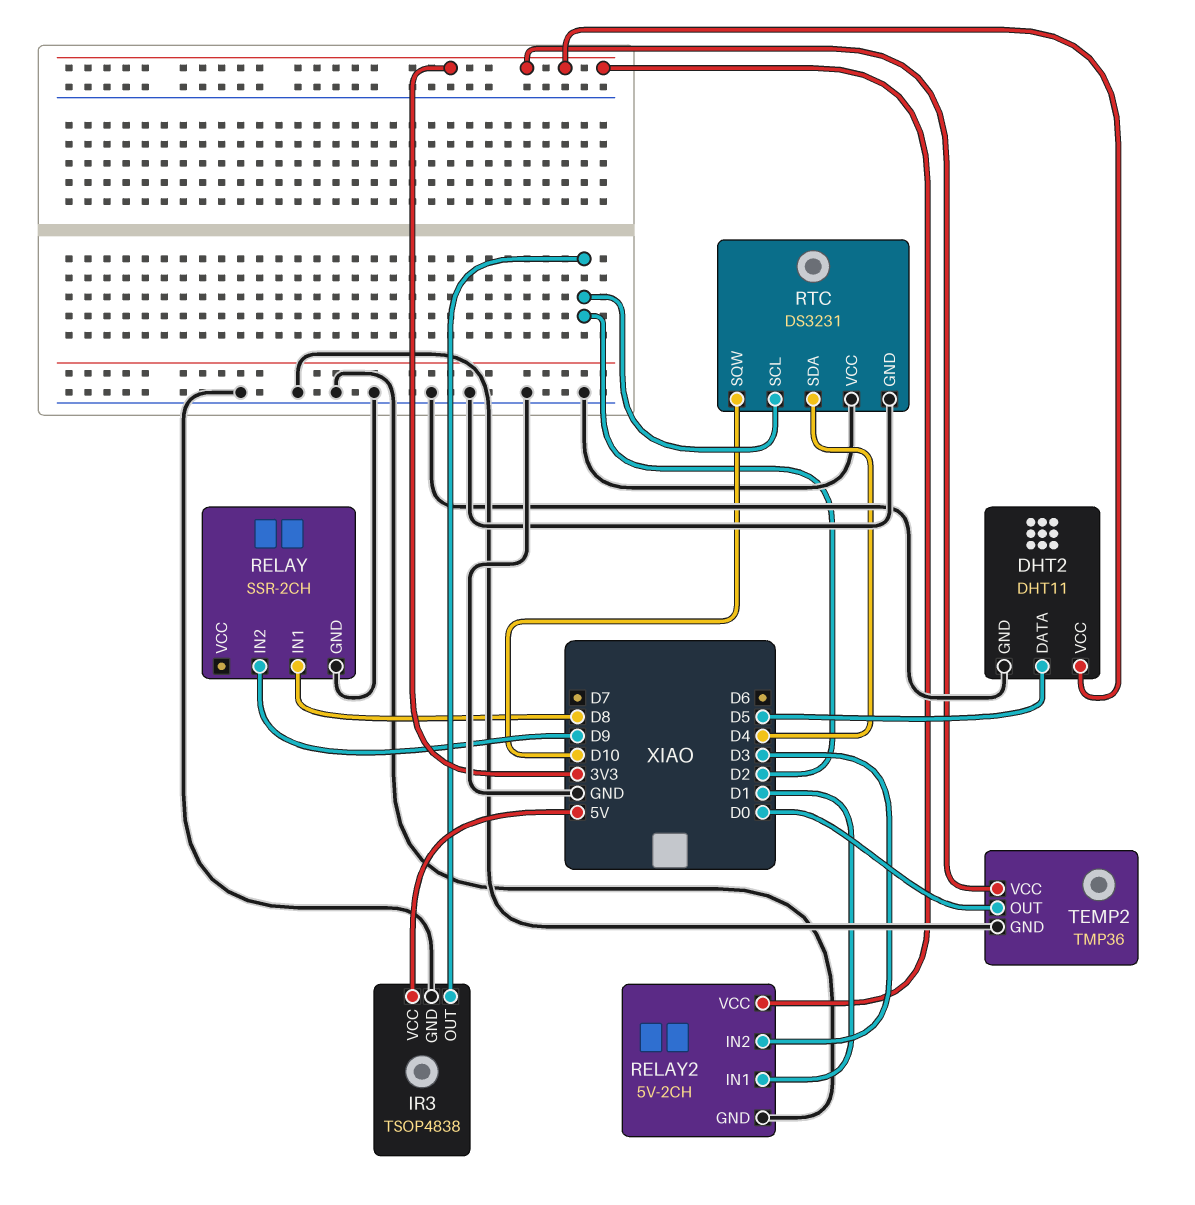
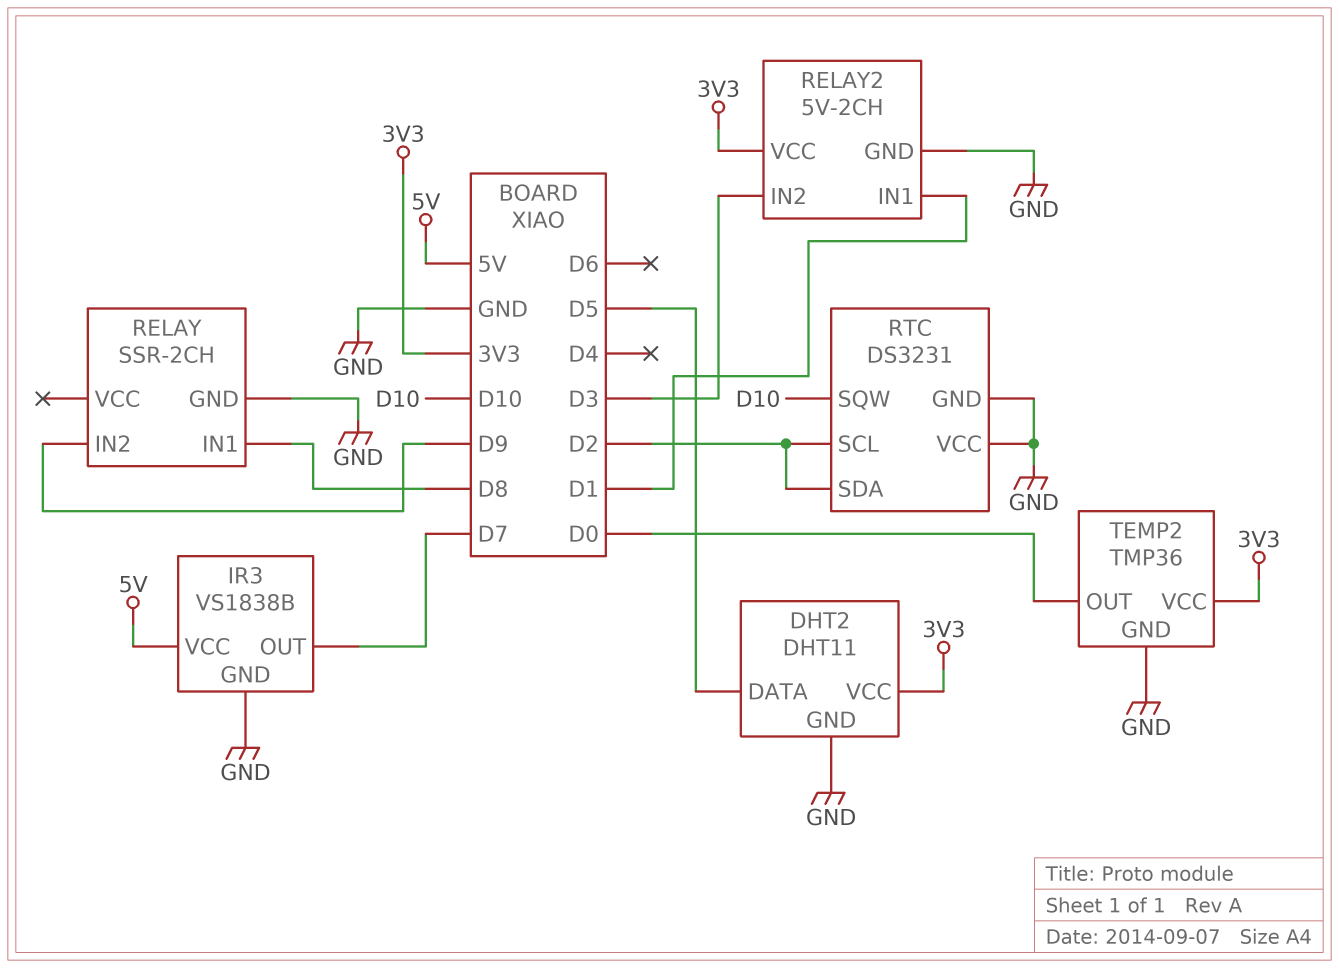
IR3: TSOP4838 -> VS1838B
IR3 pin OUT: D2 -> D7
RTC pin SDA: D4 -> D2

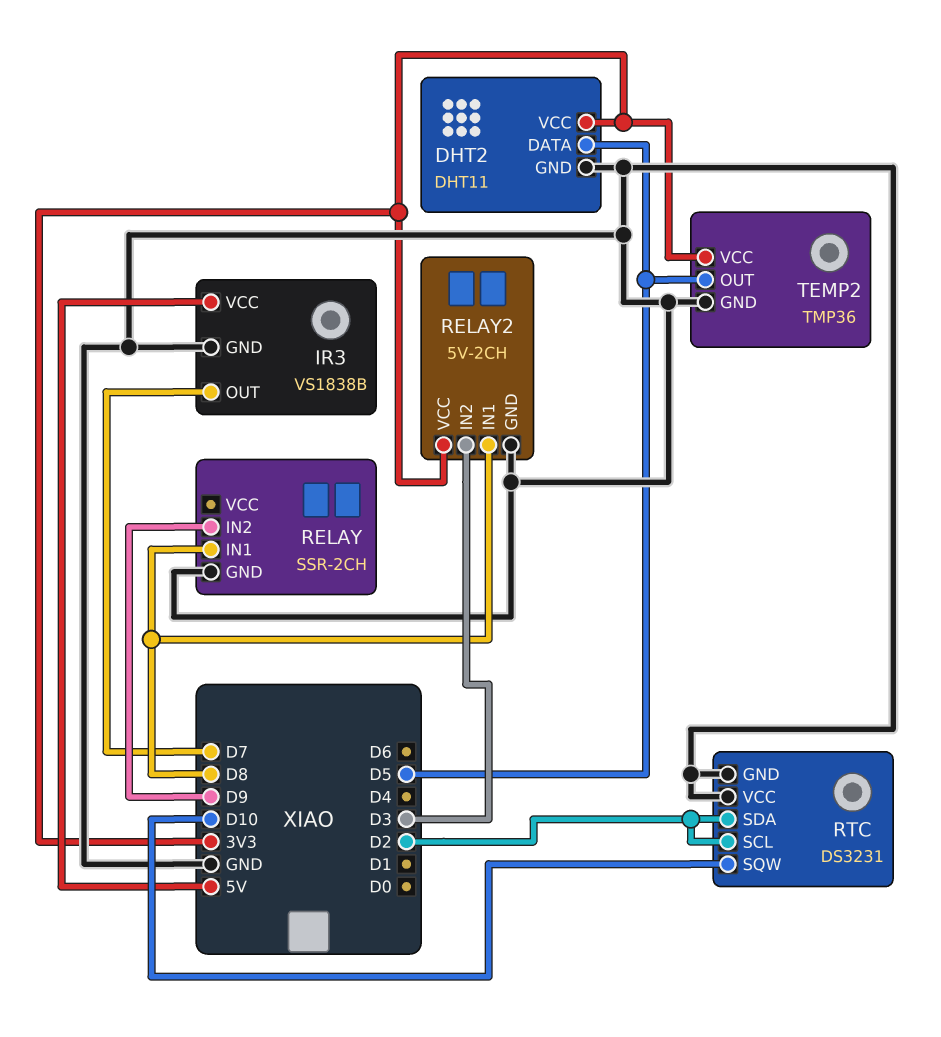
RELAY2 pin IN1: D1 -> D8
TEMP2 pin OUT: D0 -> D5

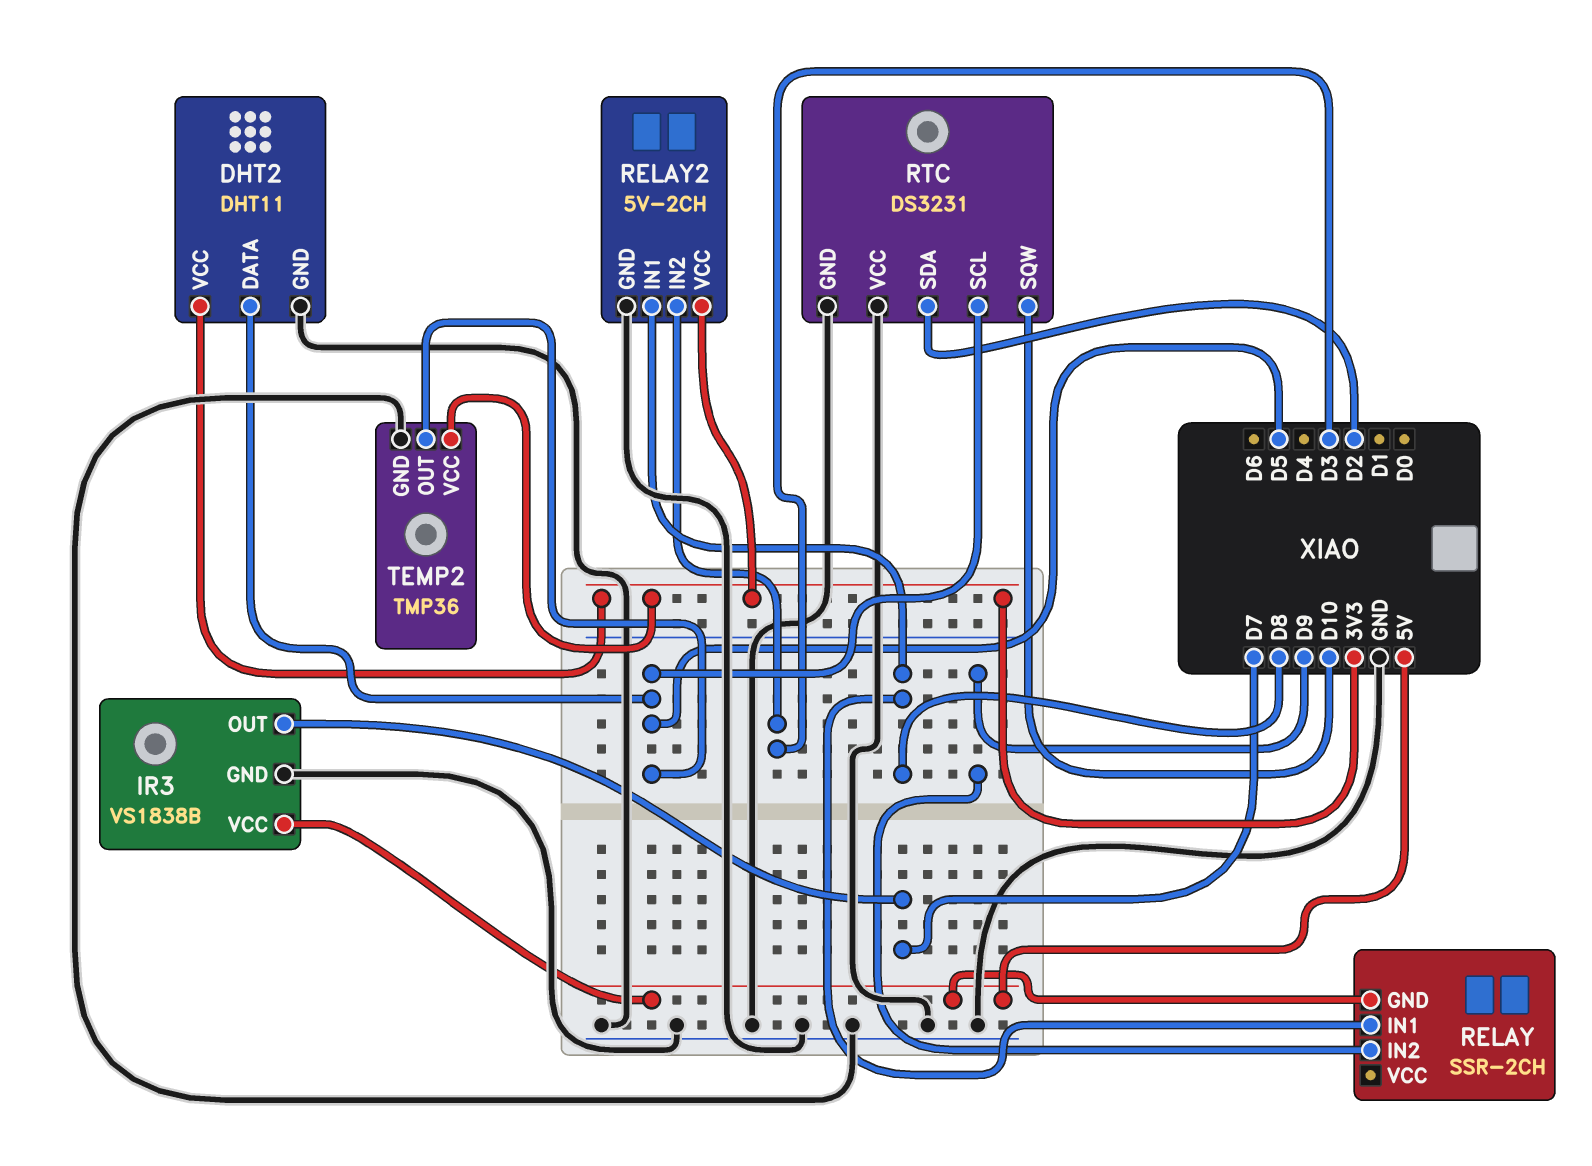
RELAY pin GND: GND -> 5V
RTC pin SCL: D2 -> D5

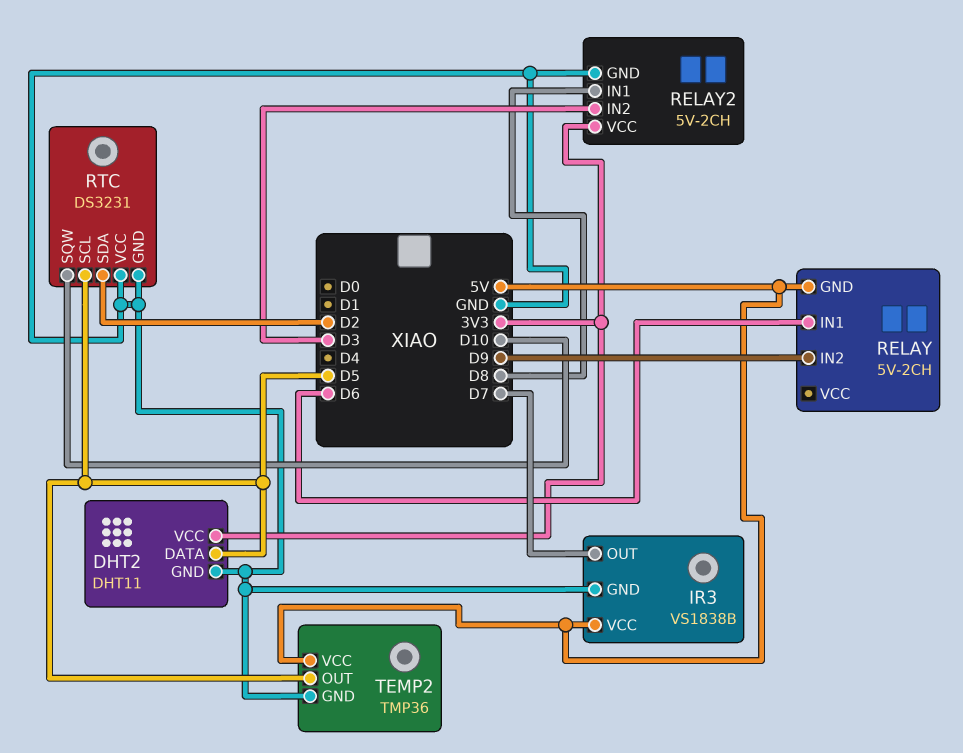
RELAY: SSR-2CH -> 5V-2CH
RELAY pin IN1: D8 -> D6
TEMP2 pin VCC: 3V3 -> 5V

